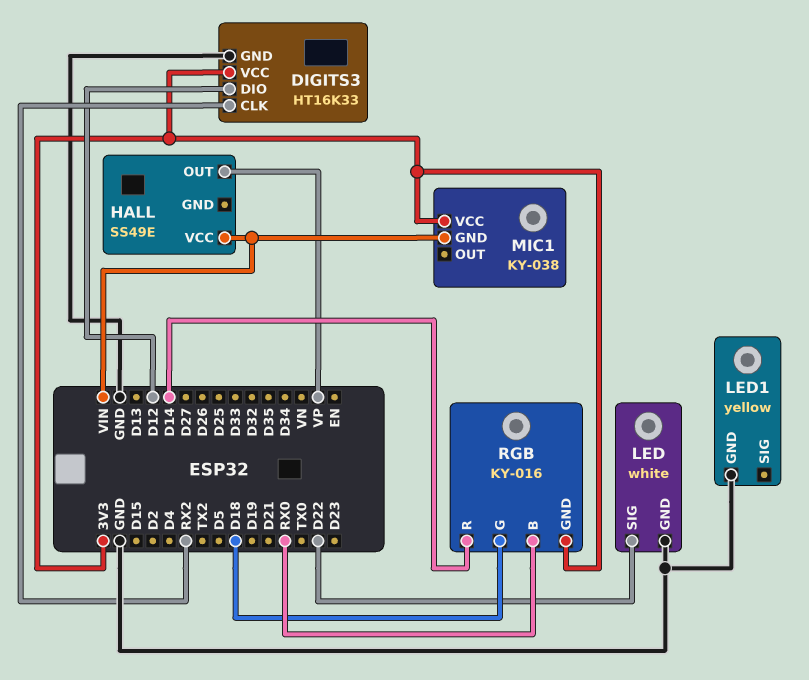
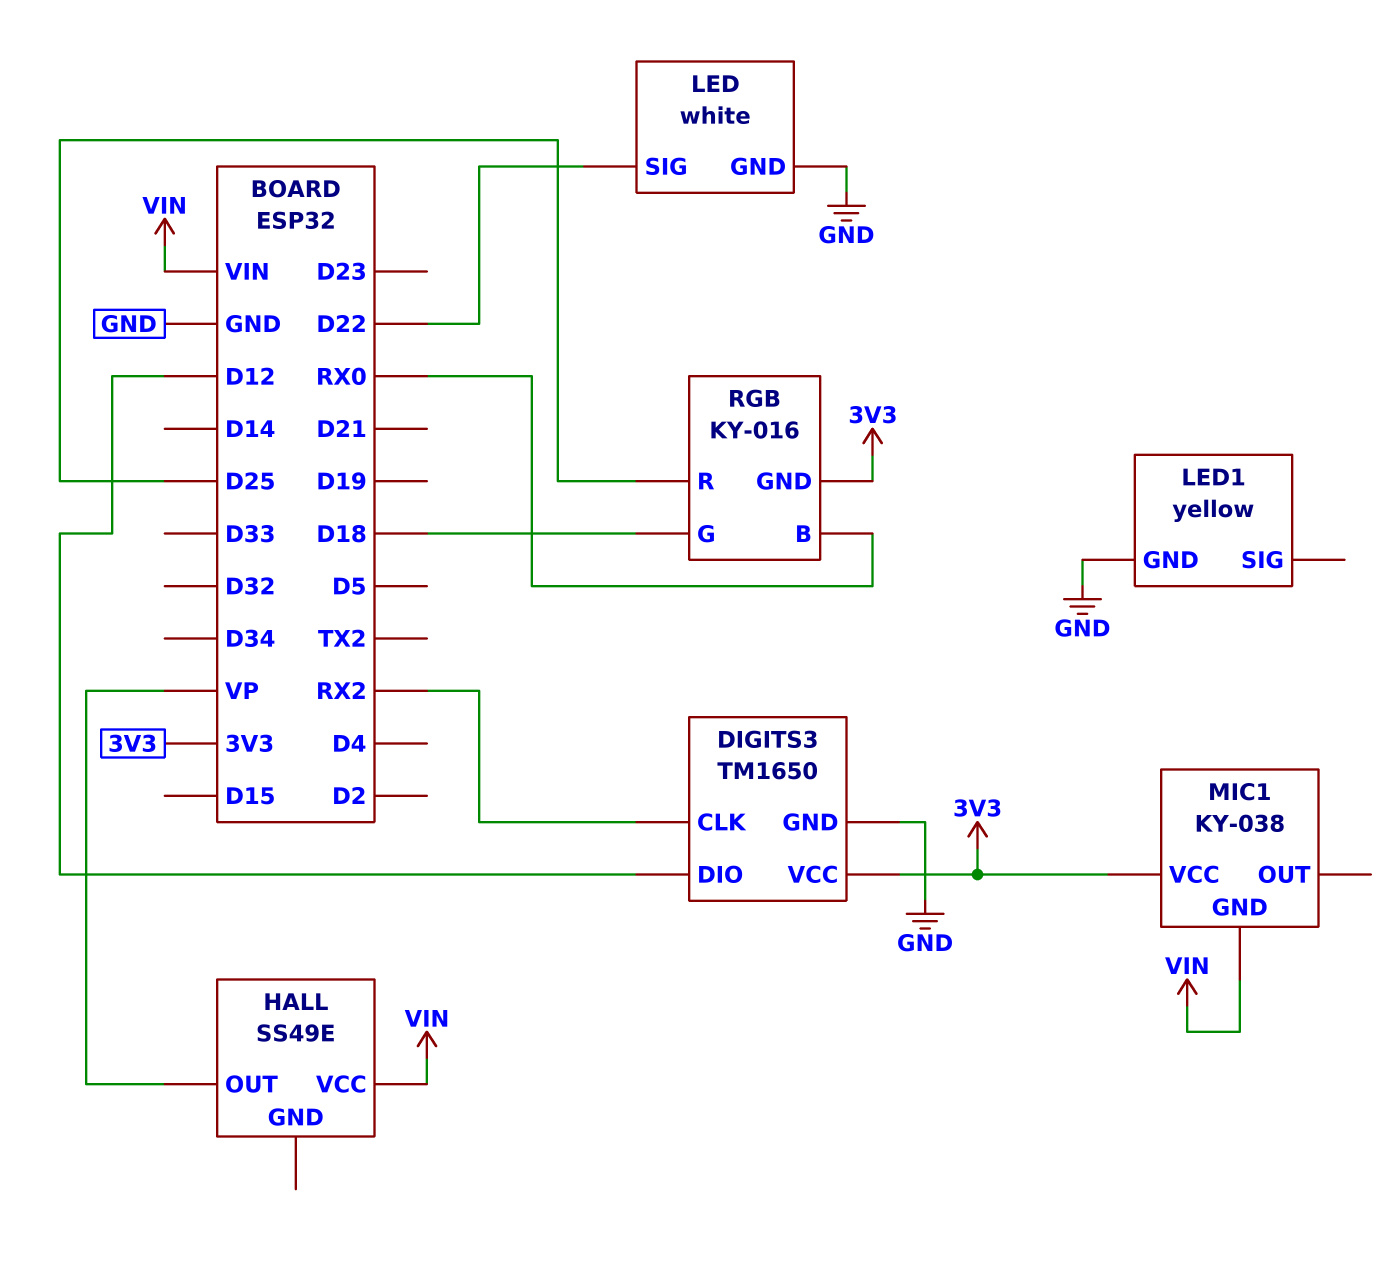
DIGITS3: HT16K33 -> TM1650
RGB pin R: D14 -> D25

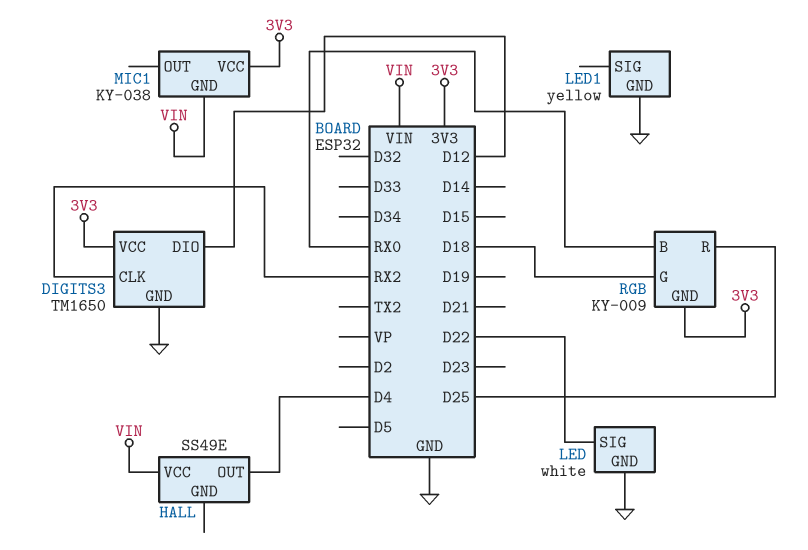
HALL pin OUT: VP -> D4
RGB: KY-016 -> KY-009

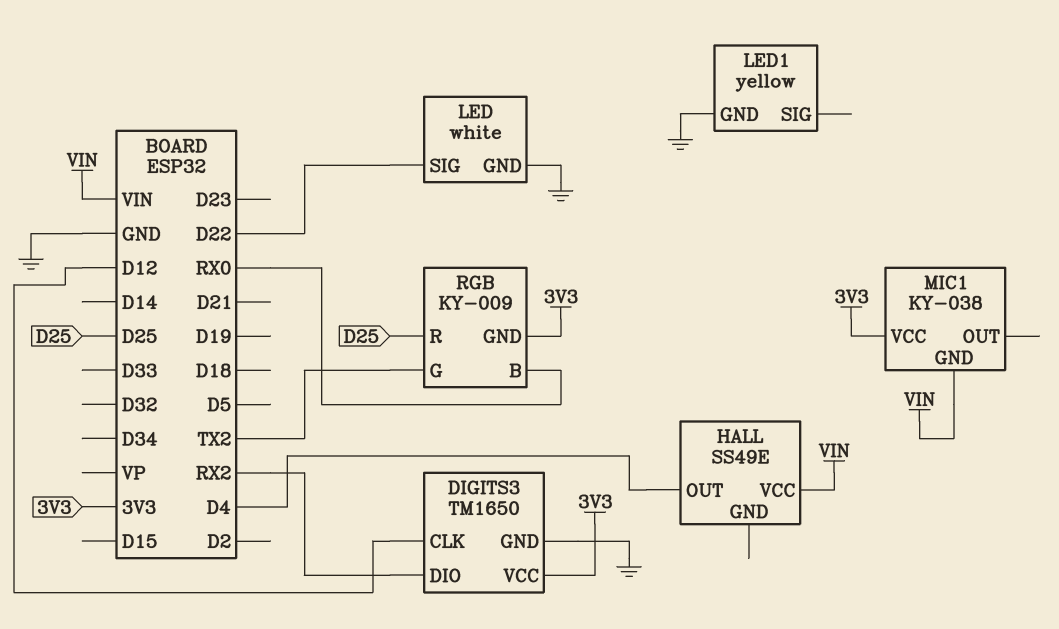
DIGITS3 pin CLK: RX2 -> D12
DIGITS3 pin DIO: D12 -> RX2
RGB pin G: D18 -> TX2

